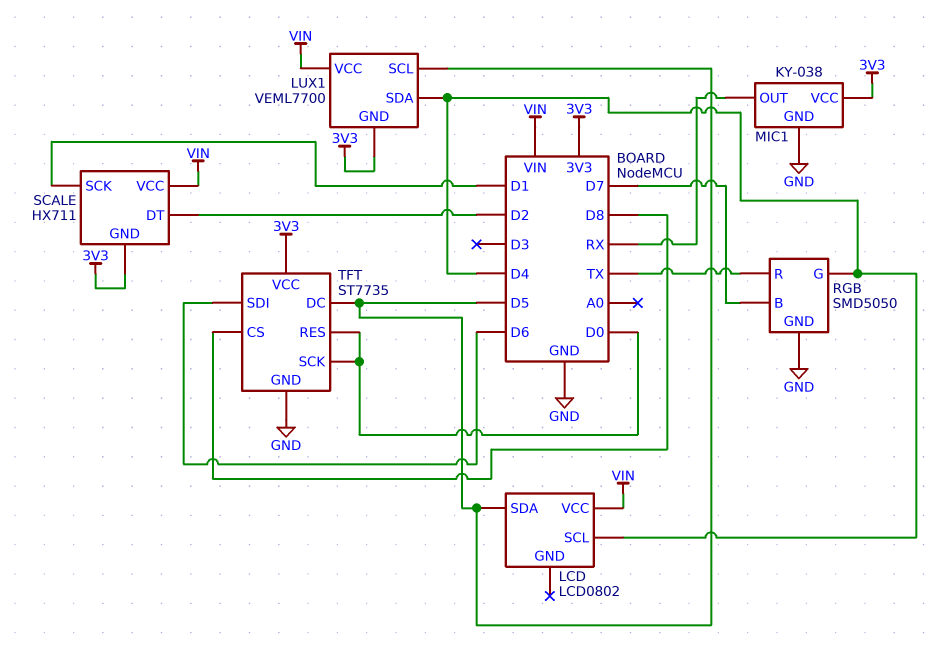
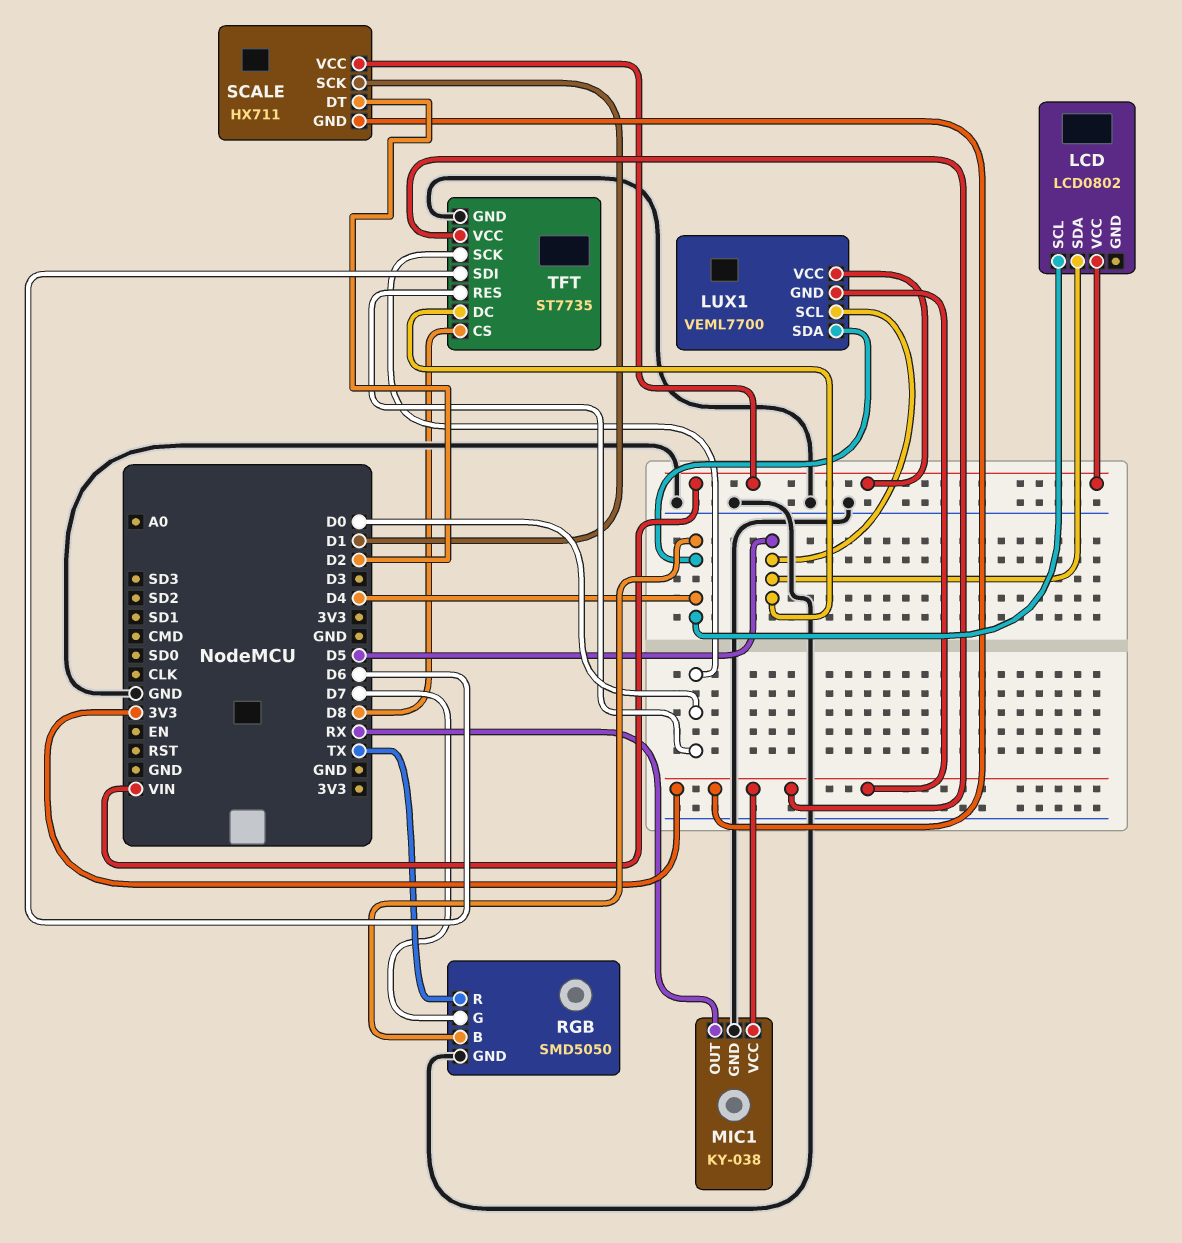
RGB pin B: D7 -> D4
RGB pin G: D4 -> D7

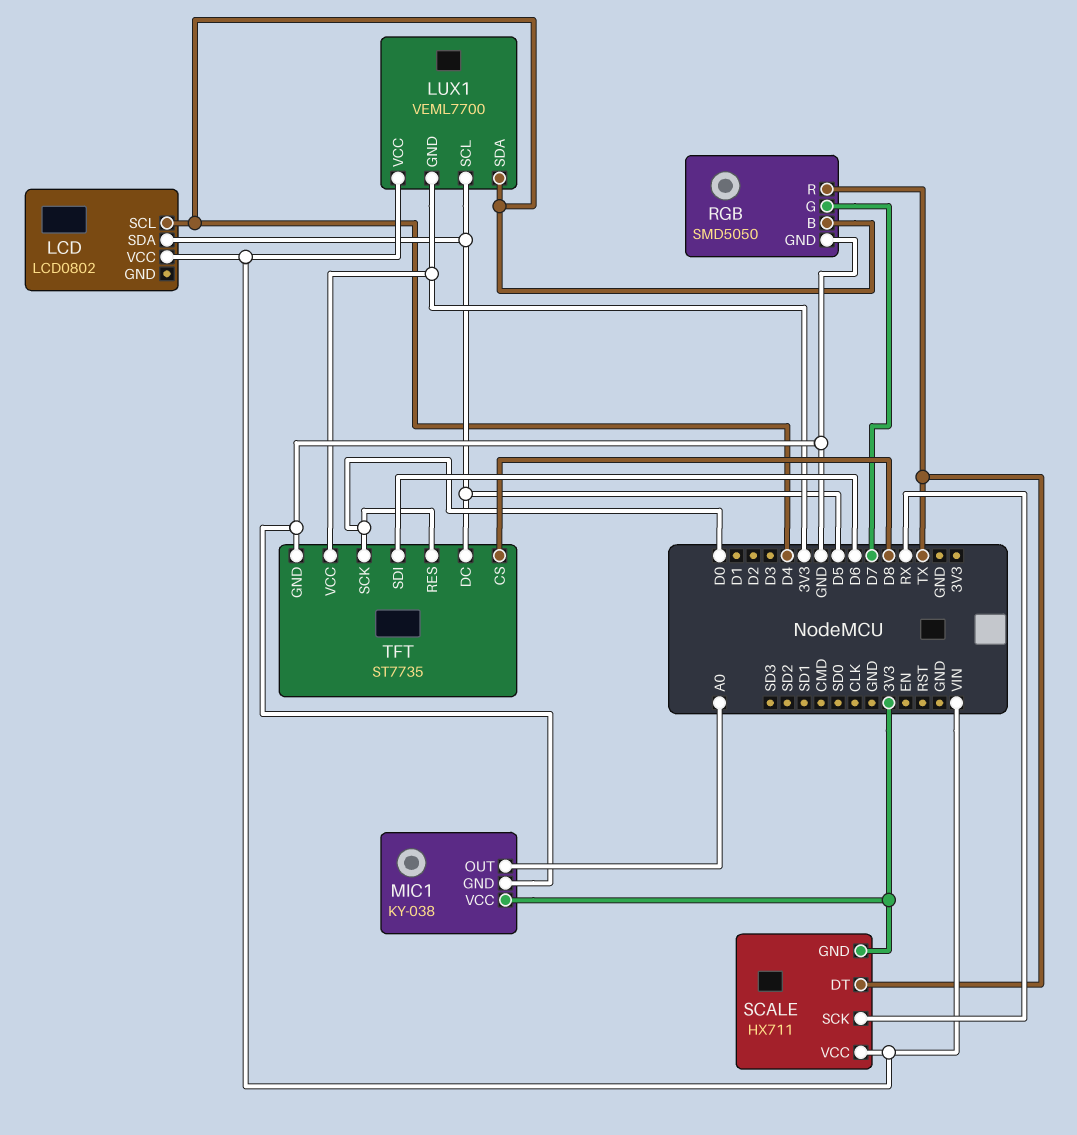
MIC1 pin OUT: RX -> A0
SCALE pin DT: D2 -> TX
SCALE pin SCK: D1 -> RX

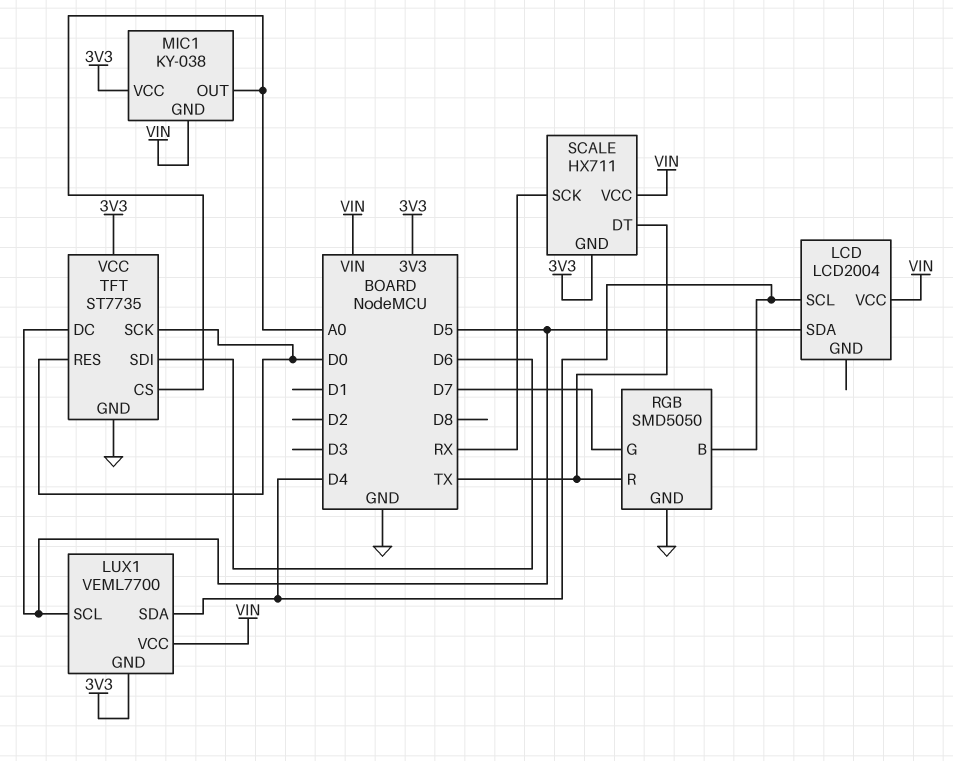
LCD: LCD0802 -> LCD2004
MIC1 pin GND: GND -> VIN
TFT pin CS: D8 -> A0

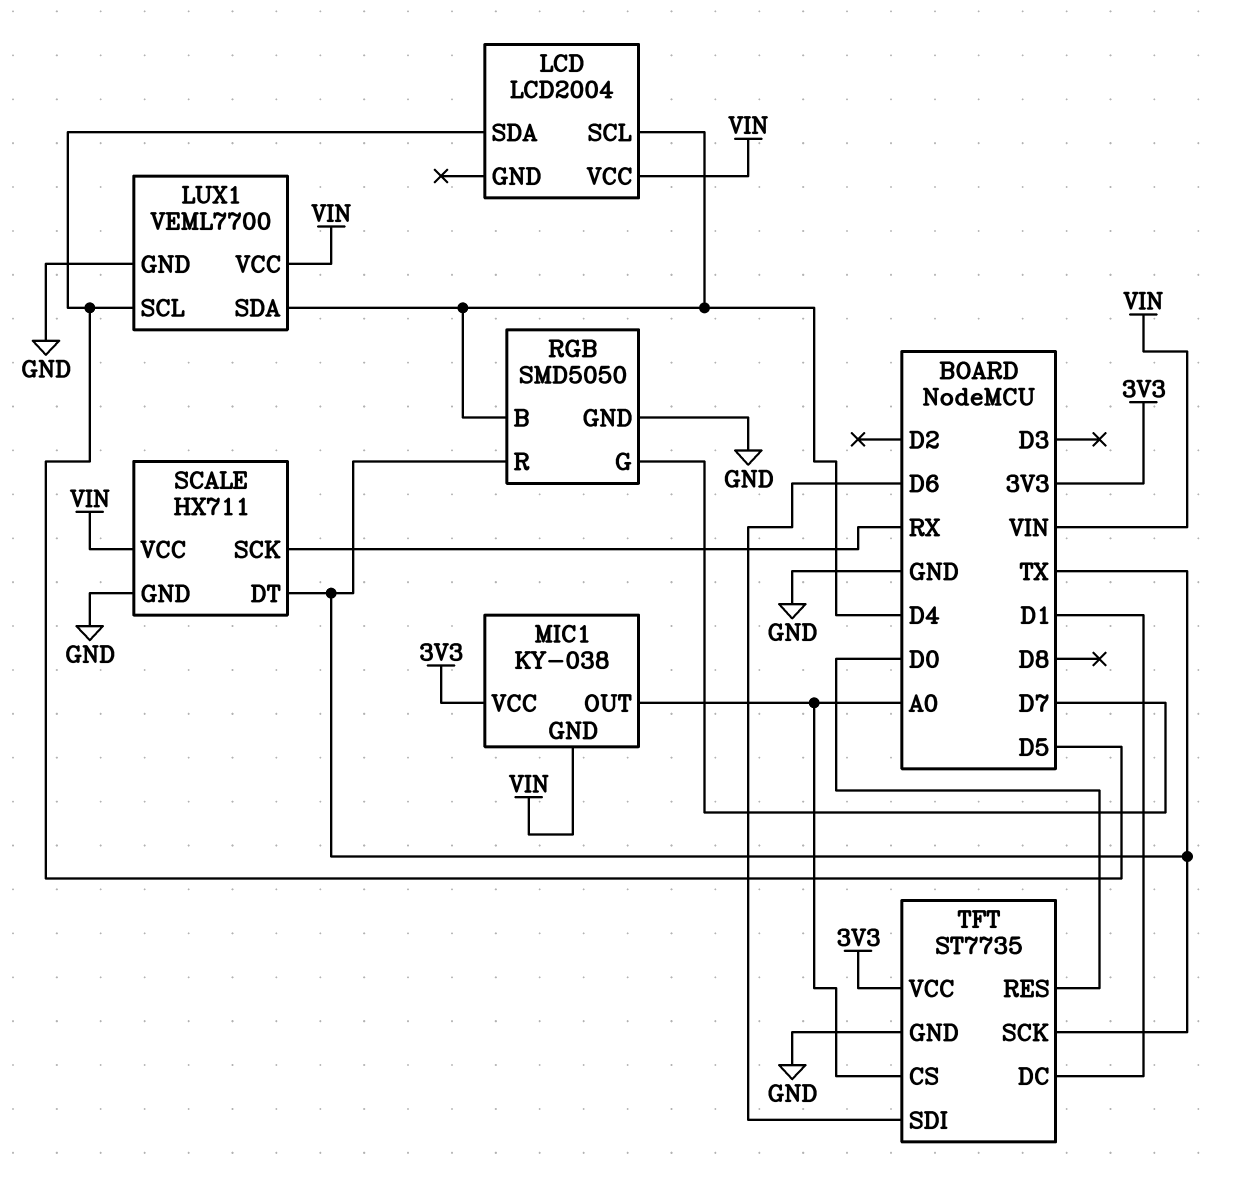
LUX1 pin GND: 3V3 -> GND
SCALE pin GND: 3V3 -> GND
TFT pin DC: D5 -> D1
TFT pin SCK: D0 -> TX

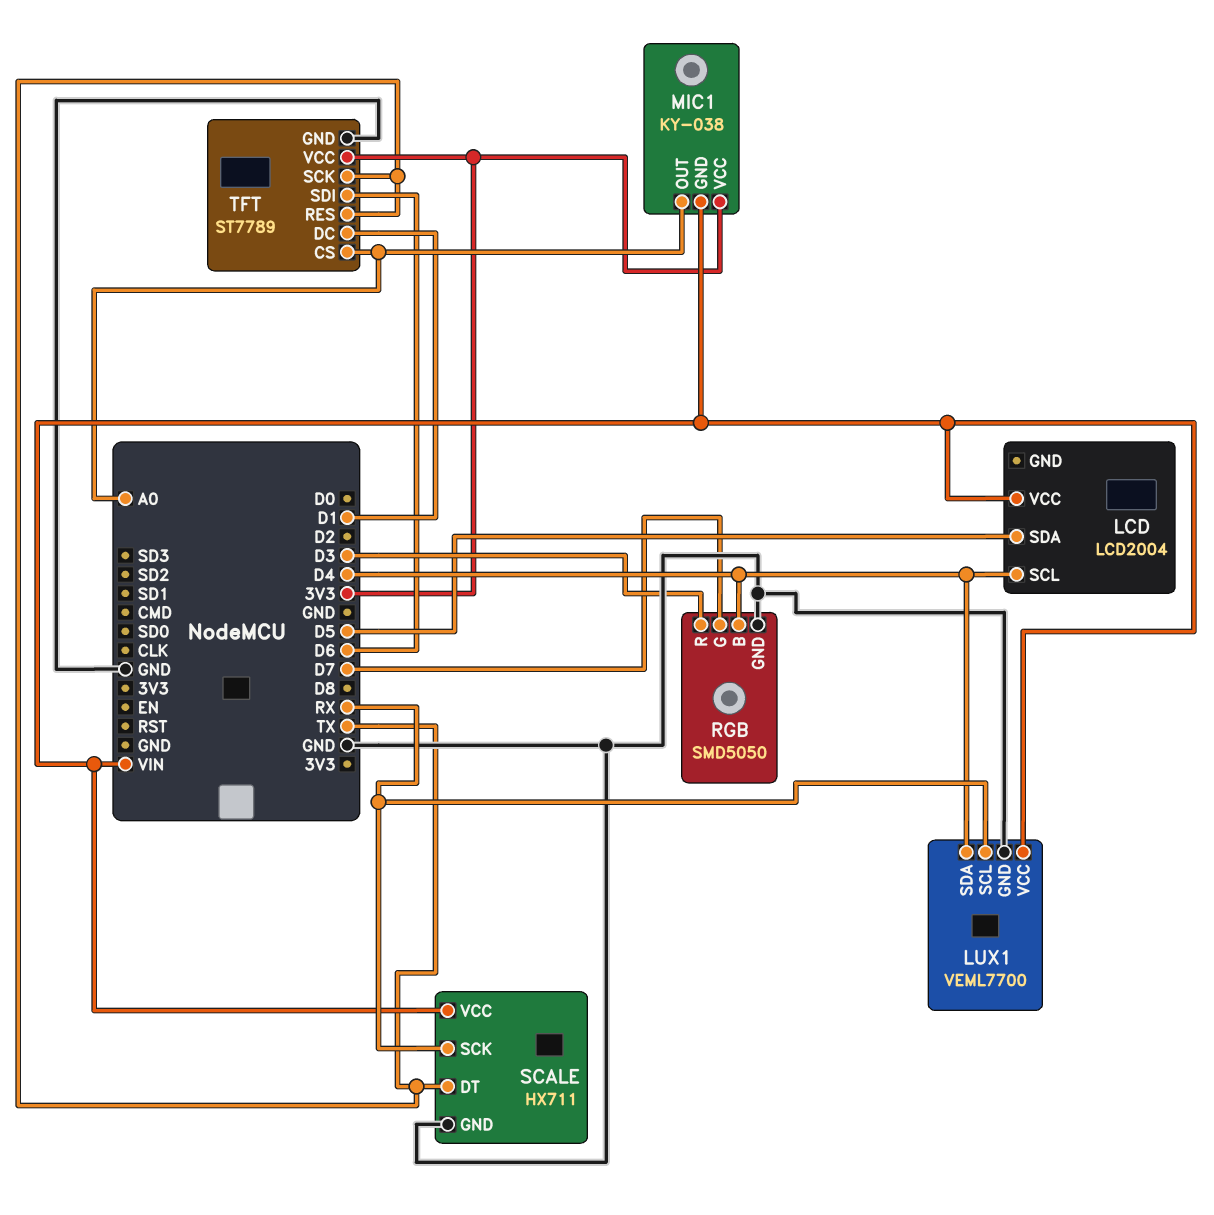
LUX1 pin SCL: D5 -> RX
RGB pin R: TX -> D3
TFT: ST7735 -> ST7789
TFT pin RES: D0 -> TX

